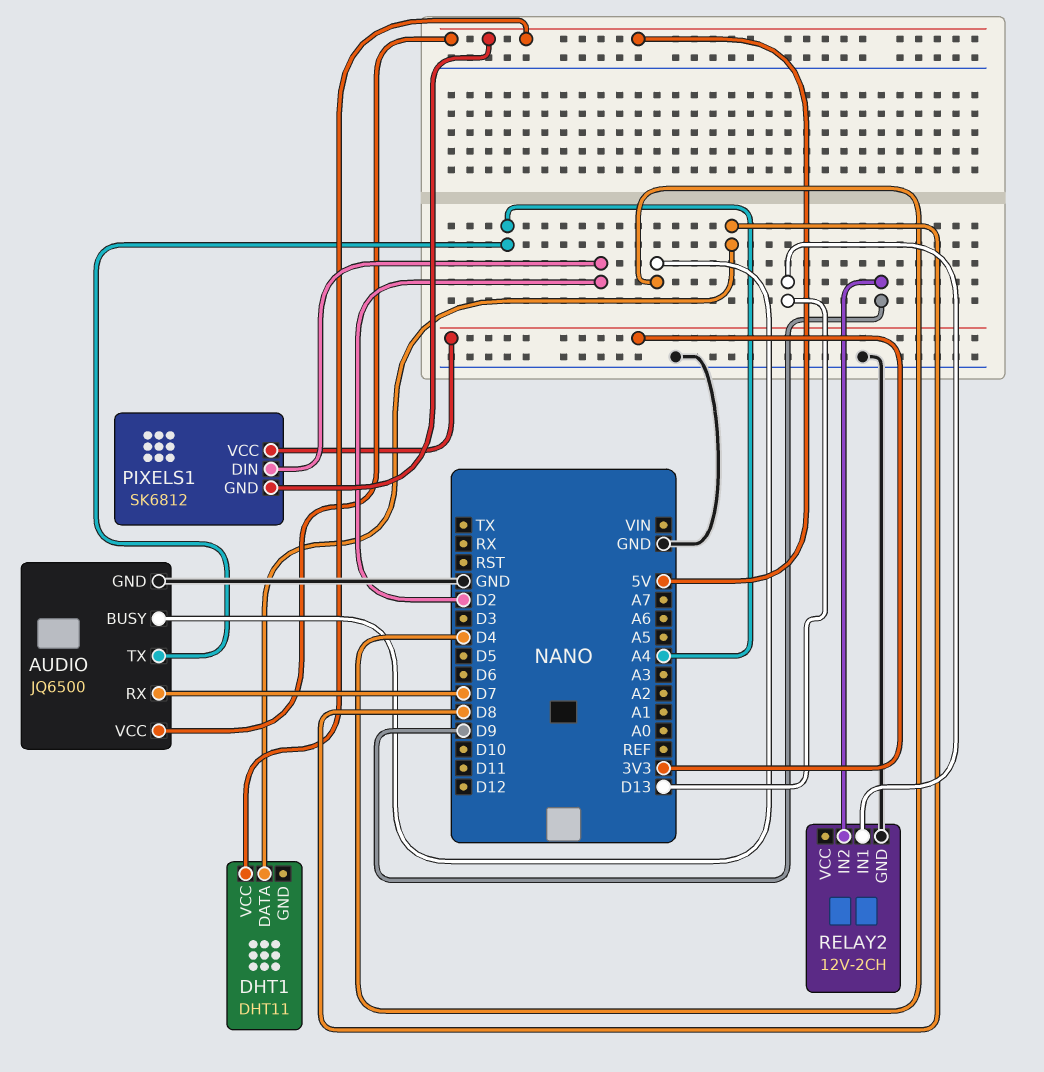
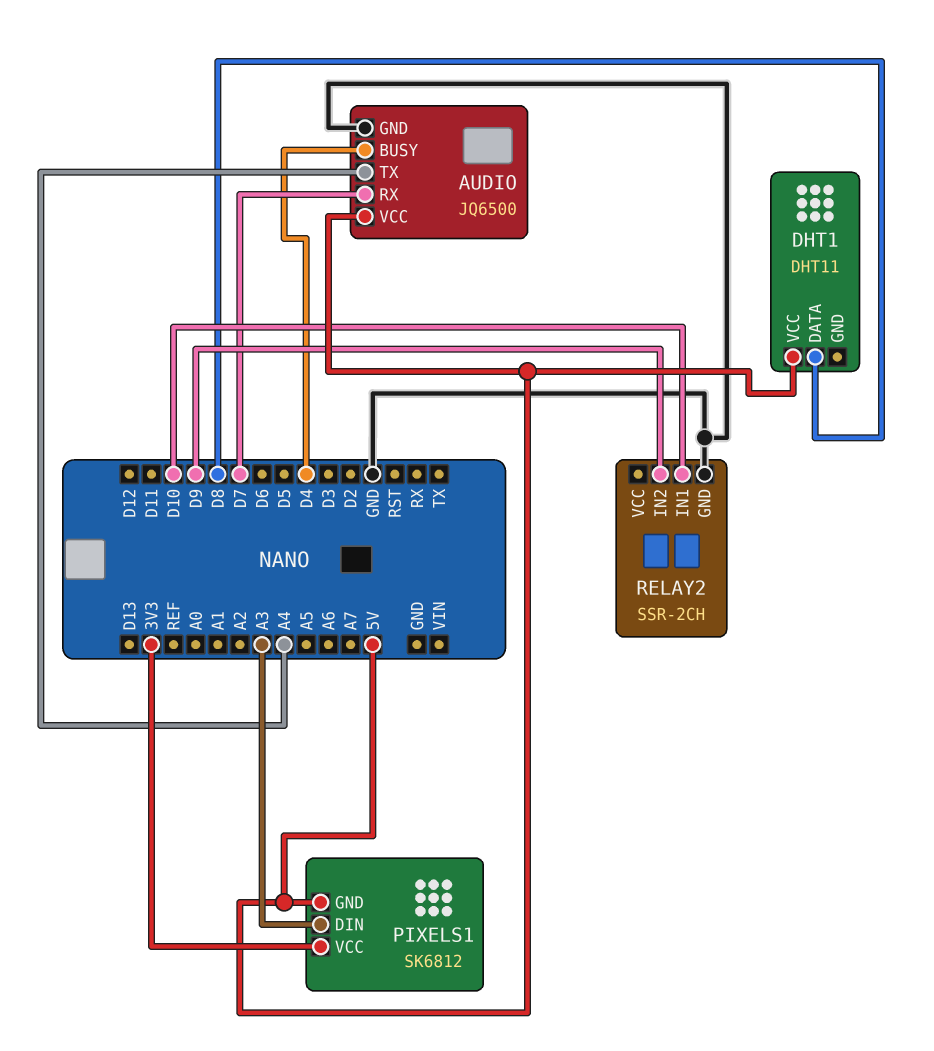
PIXELS1 pin DIN: D2 -> A3
RELAY2: 12V-2CH -> SSR-2CH
RELAY2 pin IN1: D13 -> D10

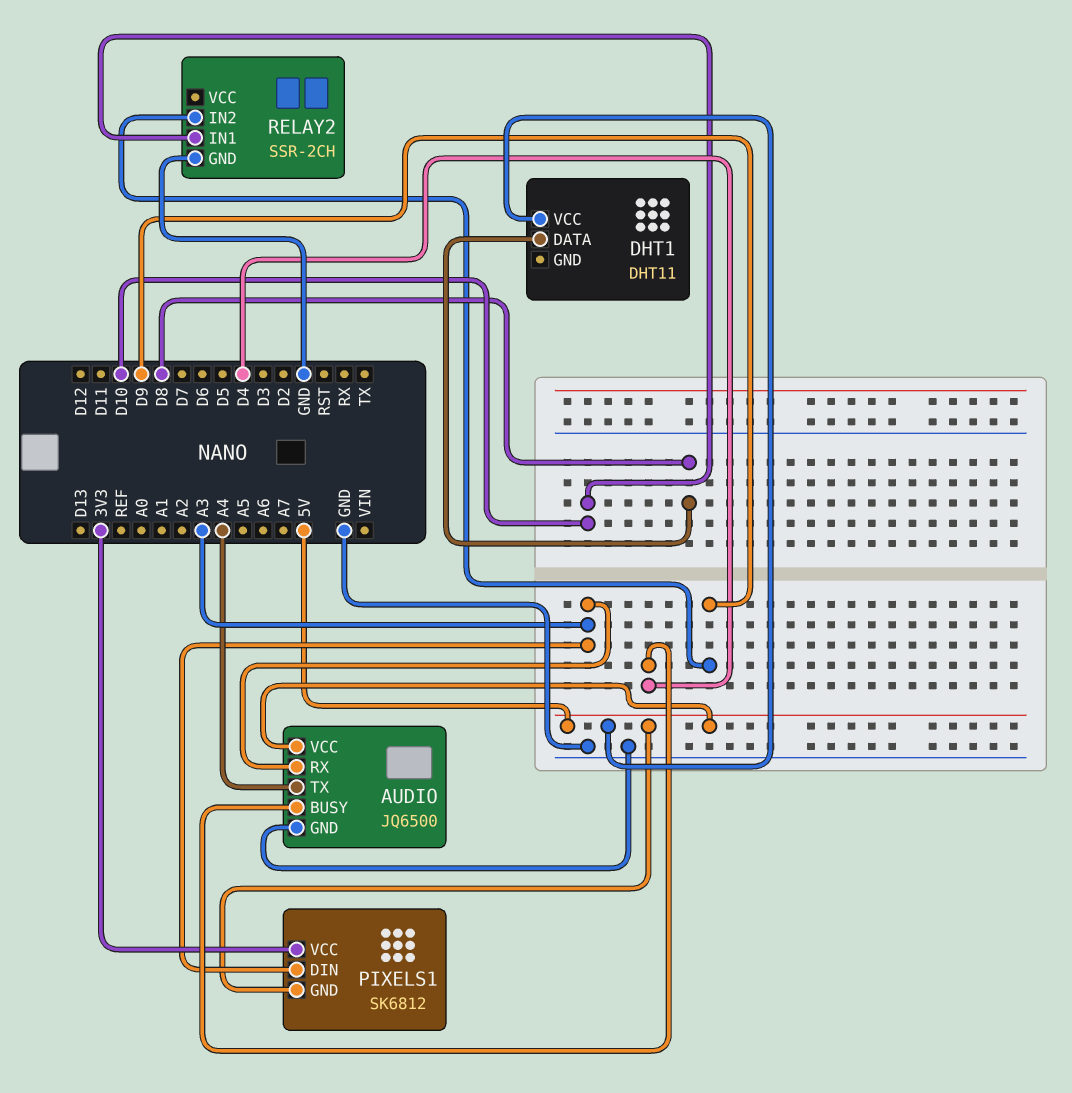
AUDIO pin RX: D7 -> A3

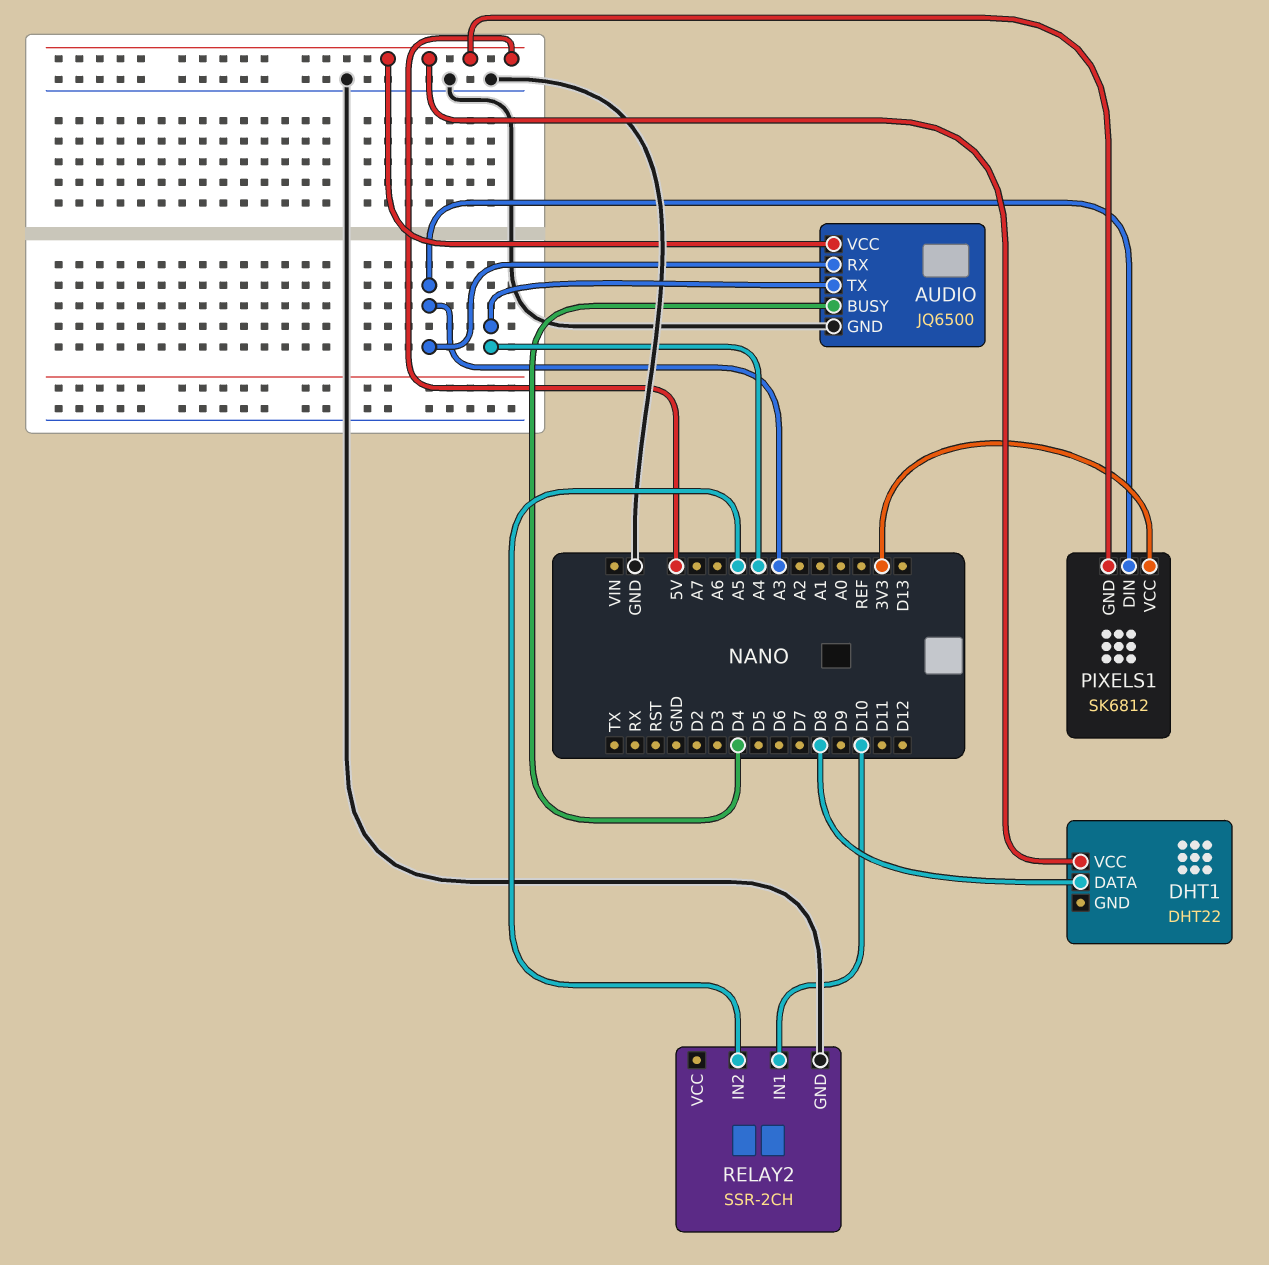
DHT1: DHT11 -> DHT22
RELAY2 pin IN2: D9 -> A5

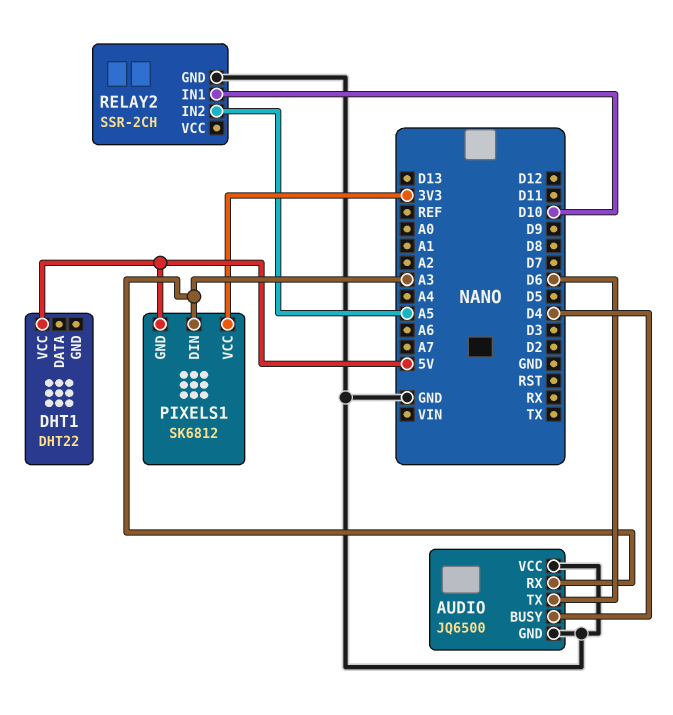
AUDIO pin TX: A4 -> D6
AUDIO pin VCC: 5V -> GND
DHT1 pin DATA: D8 -> none

